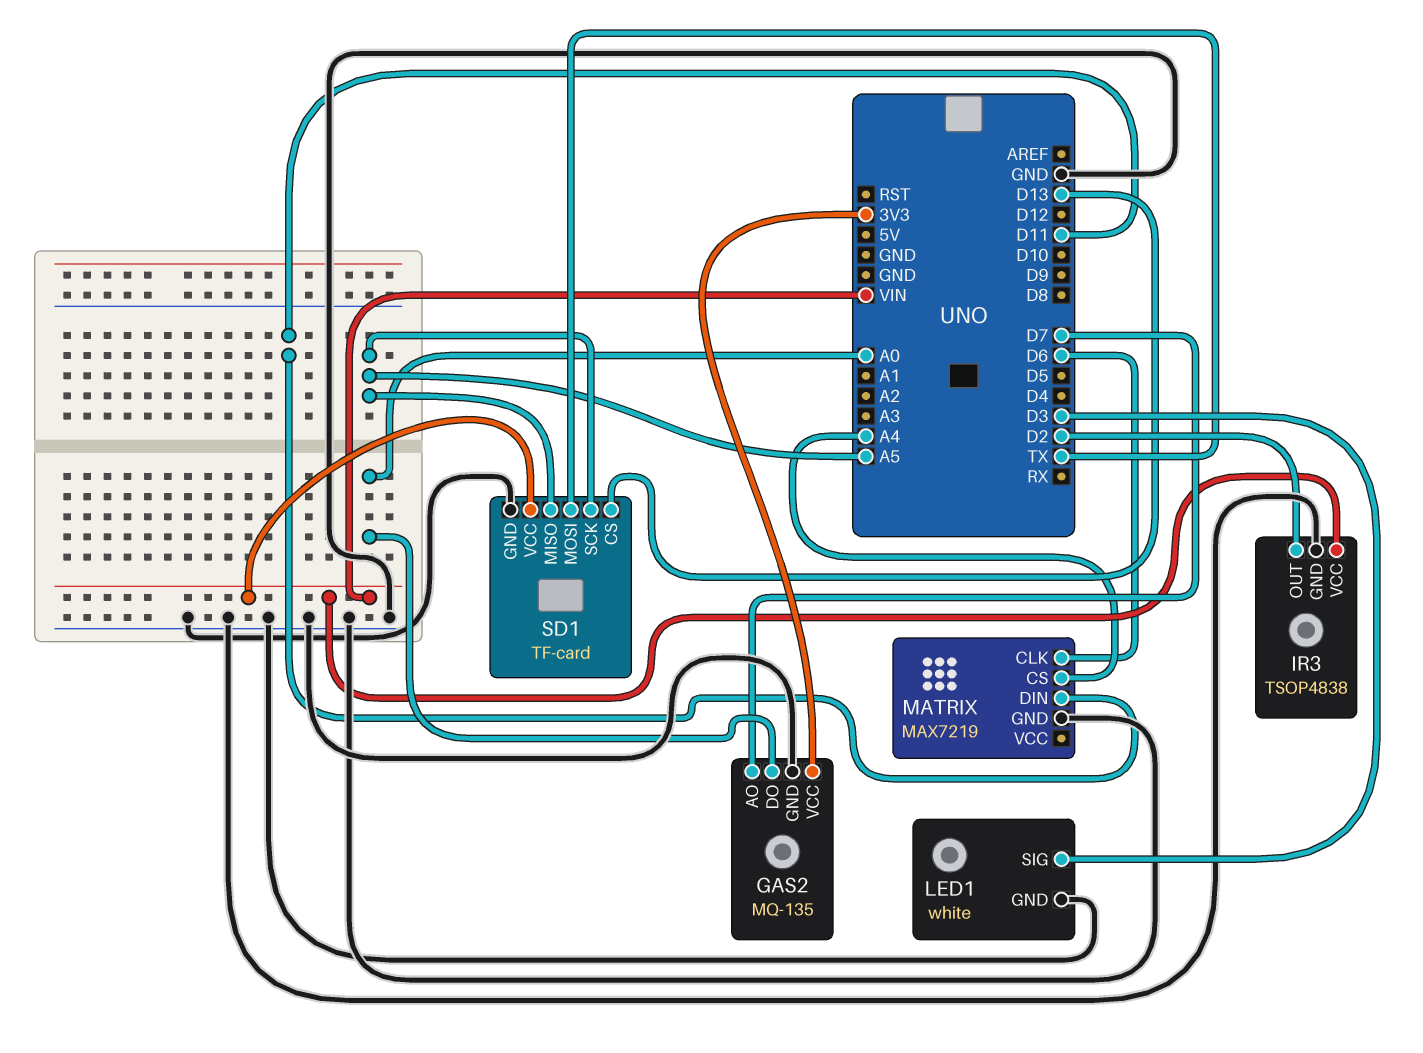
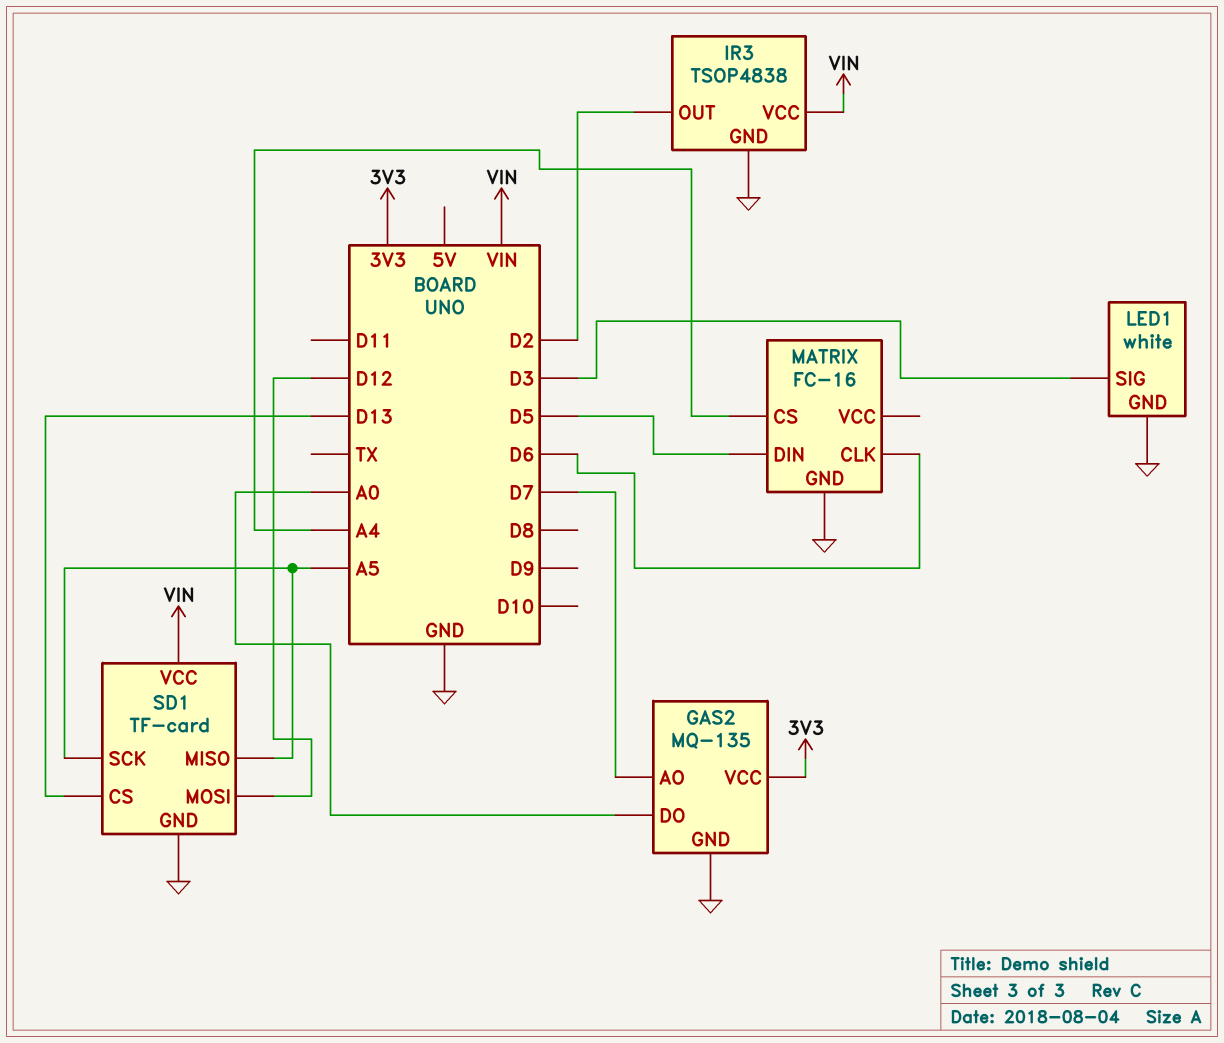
MATRIX: MAX7219 -> FC-16
MATRIX pin DIN: D11 -> D5
SD1 pin MOSI: TX -> D12

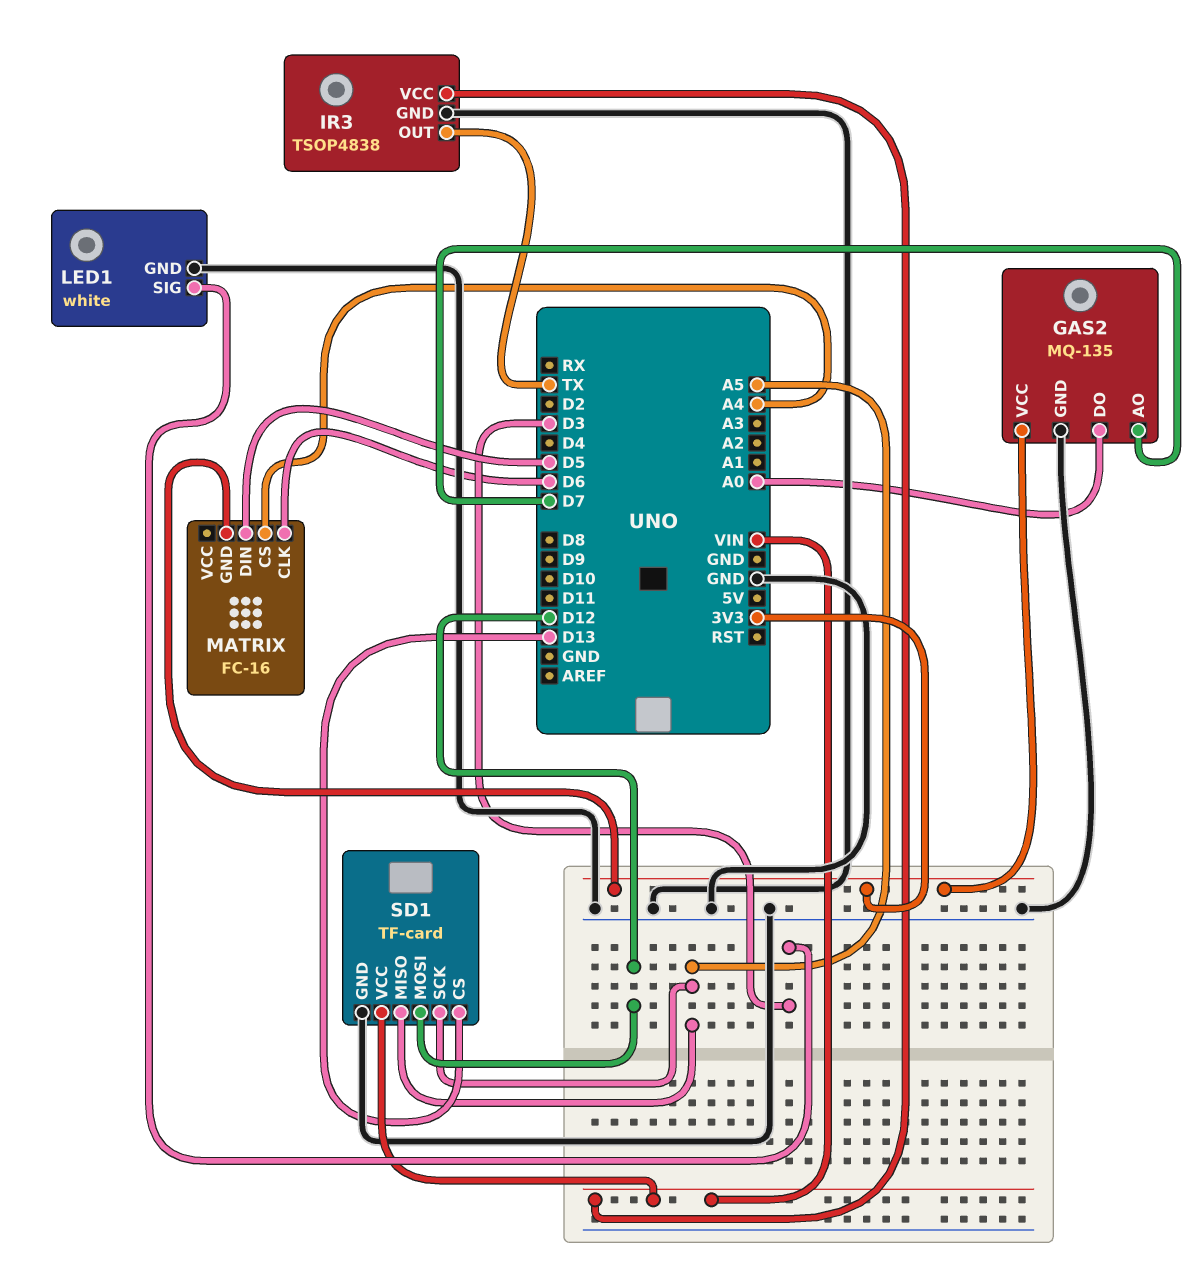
IR3 pin OUT: D2 -> TX
MATRIX pin GND: GND -> 3V3

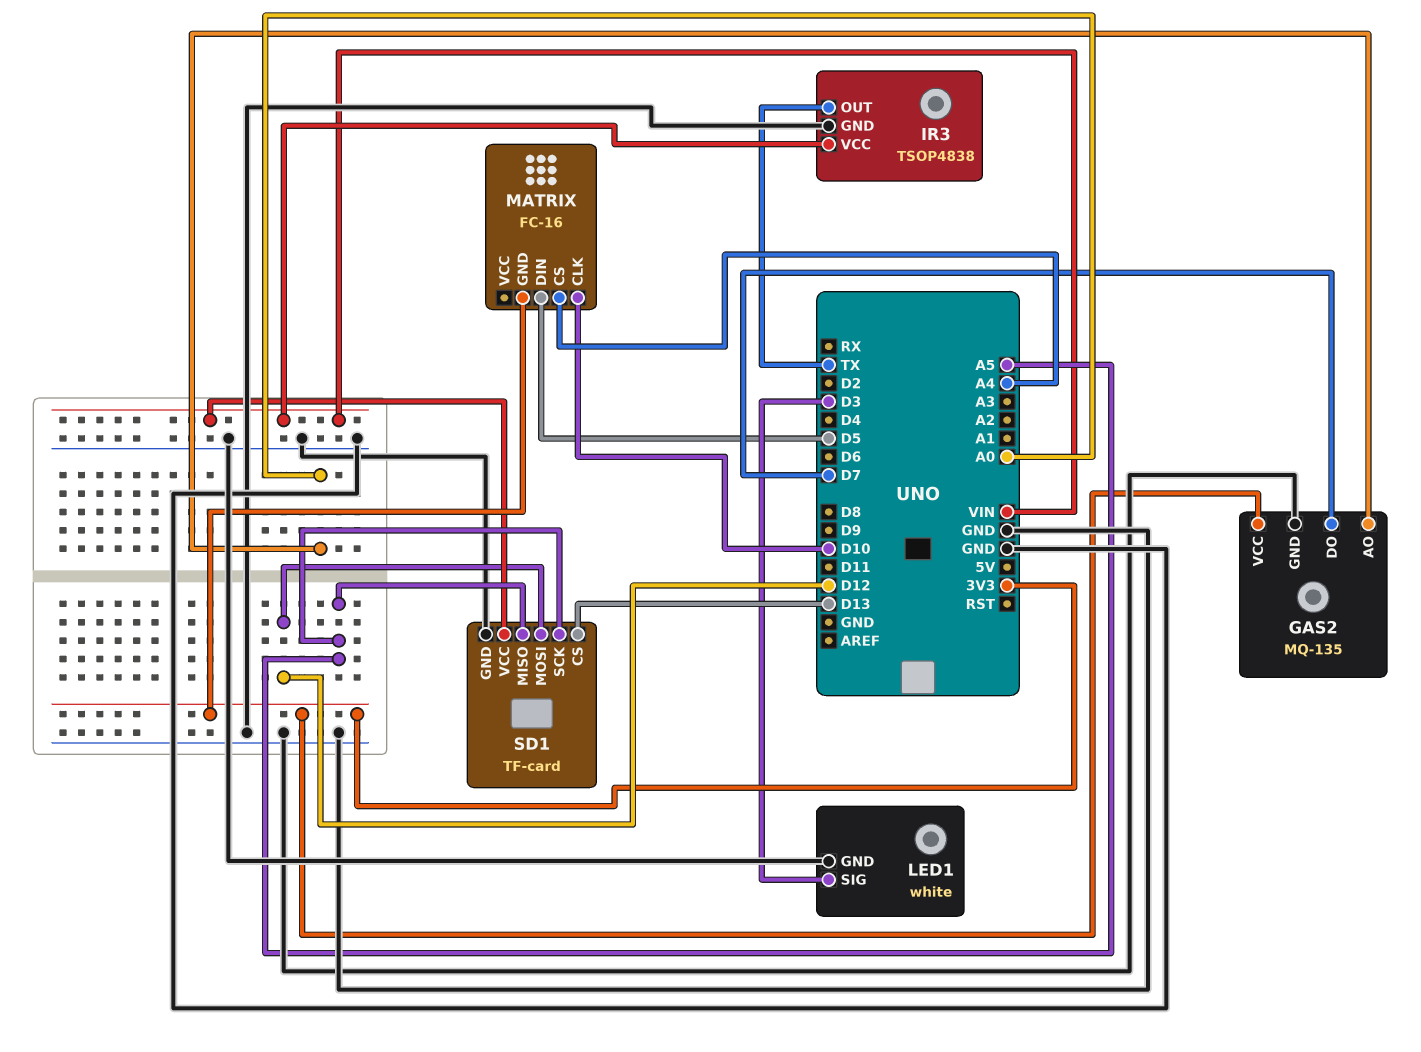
GAS2 pin AO: D7 -> A0
GAS2 pin DO: A0 -> D7
MATRIX pin CLK: D6 -> D10

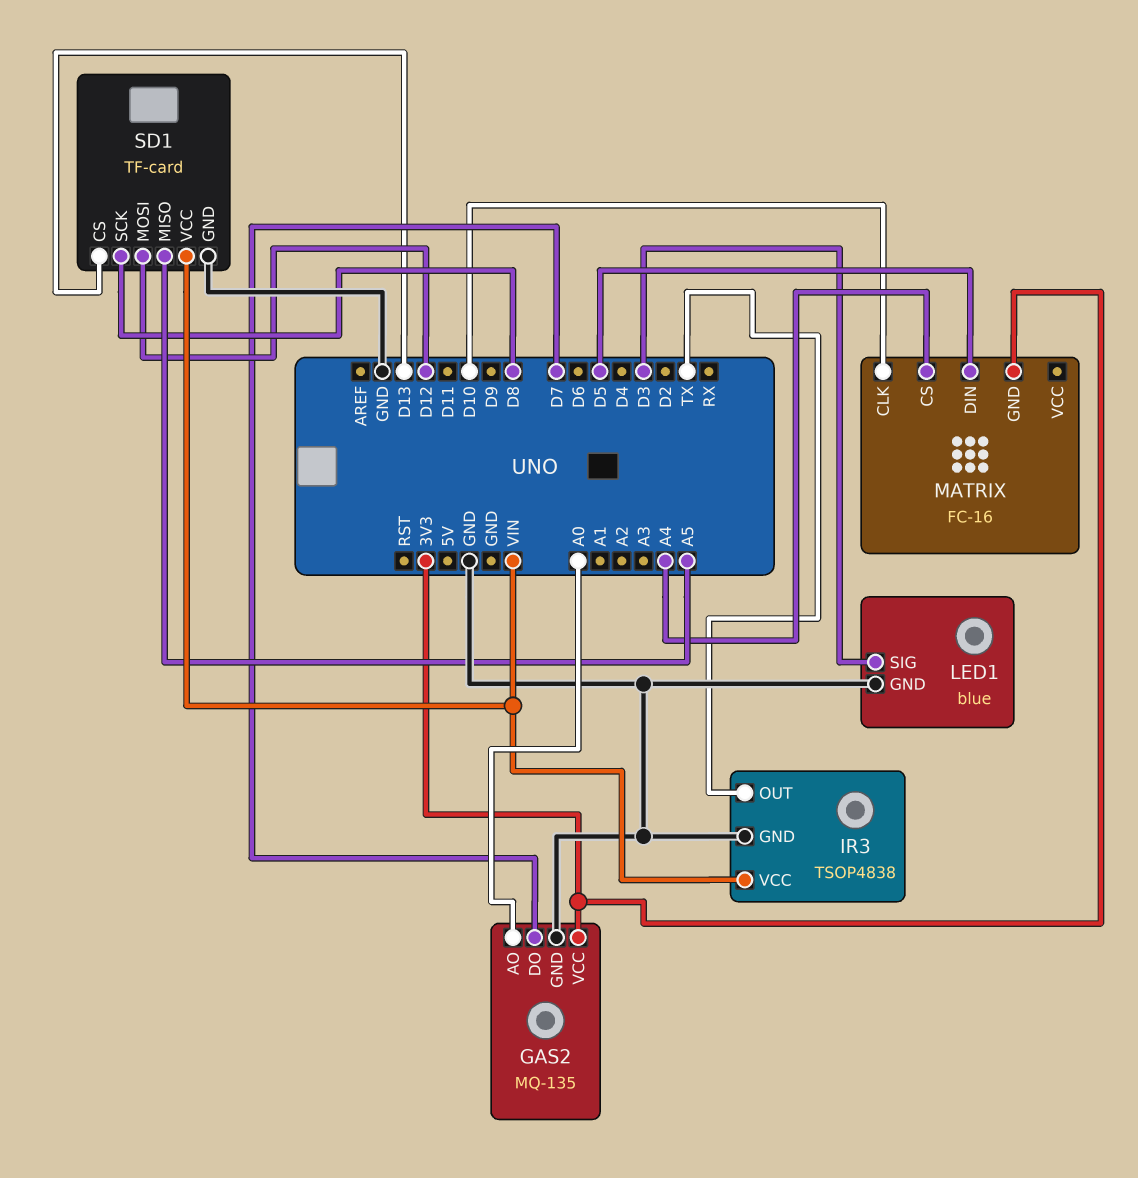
LED1: white -> blue
SD1 pin SCK: A5 -> D8

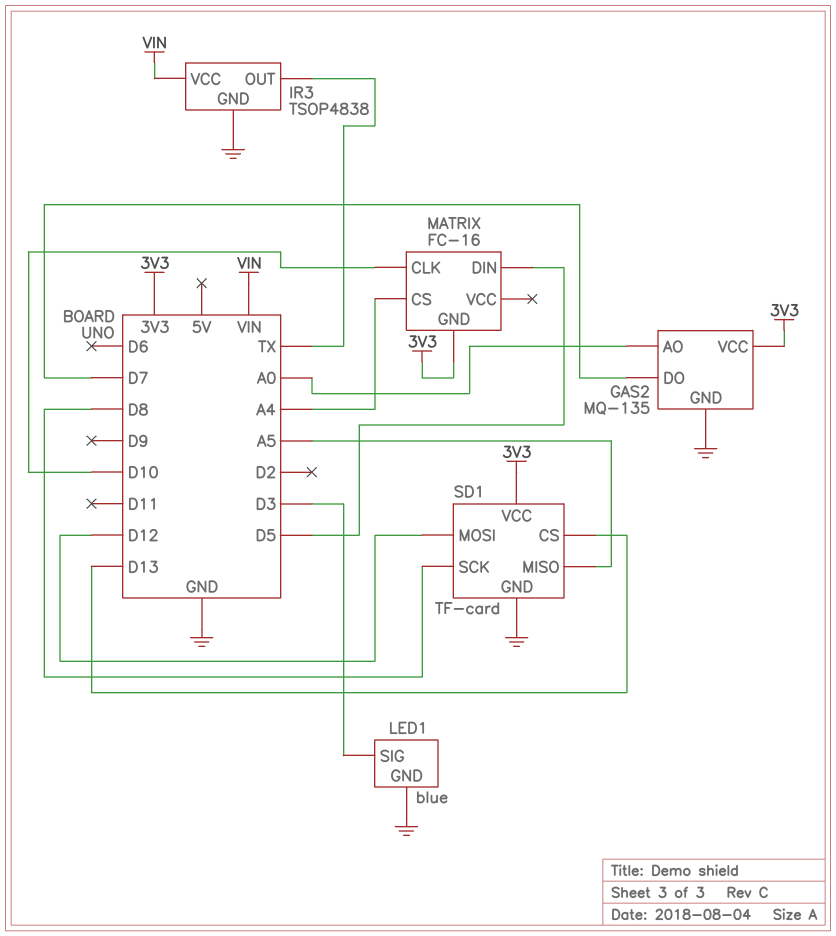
SD1 pin VCC: VIN -> 3V3

